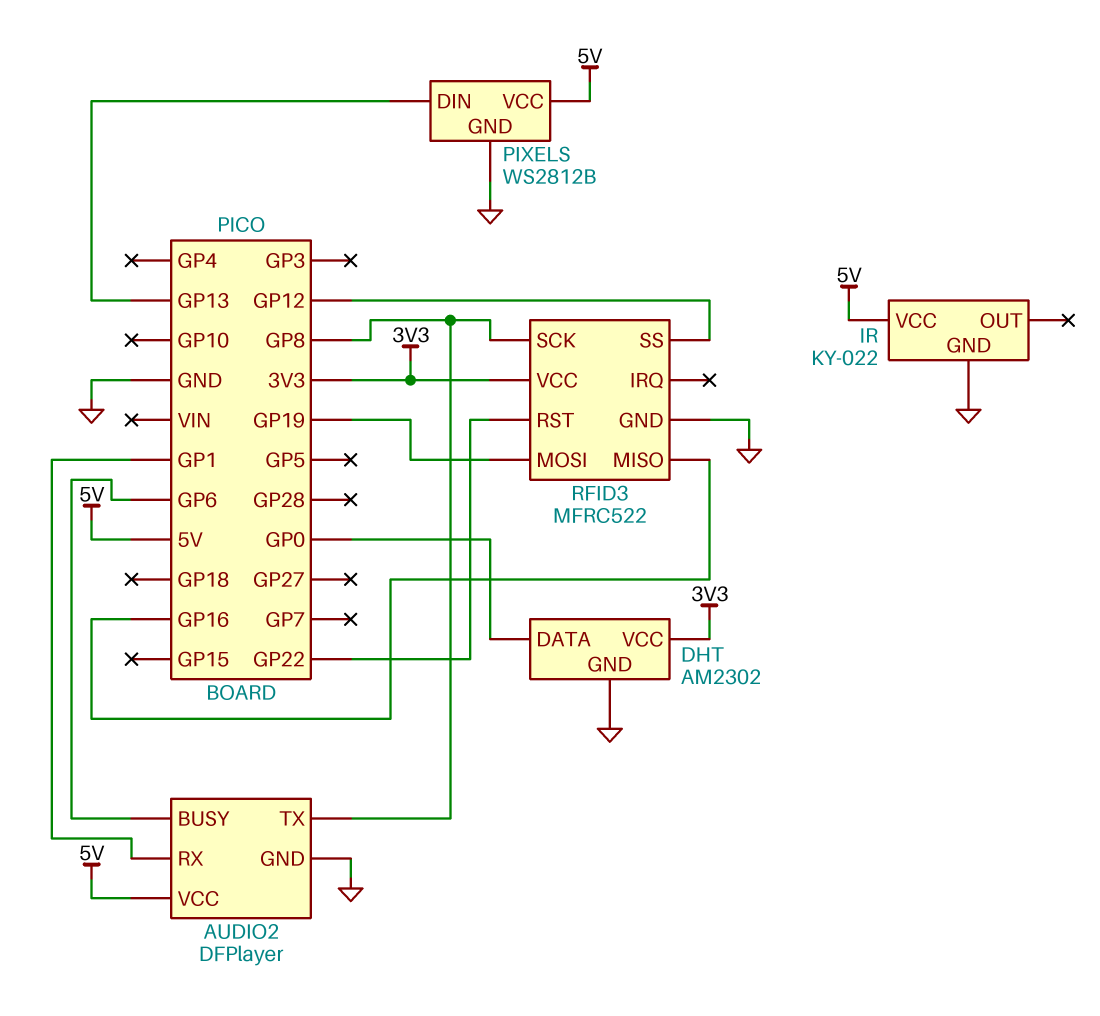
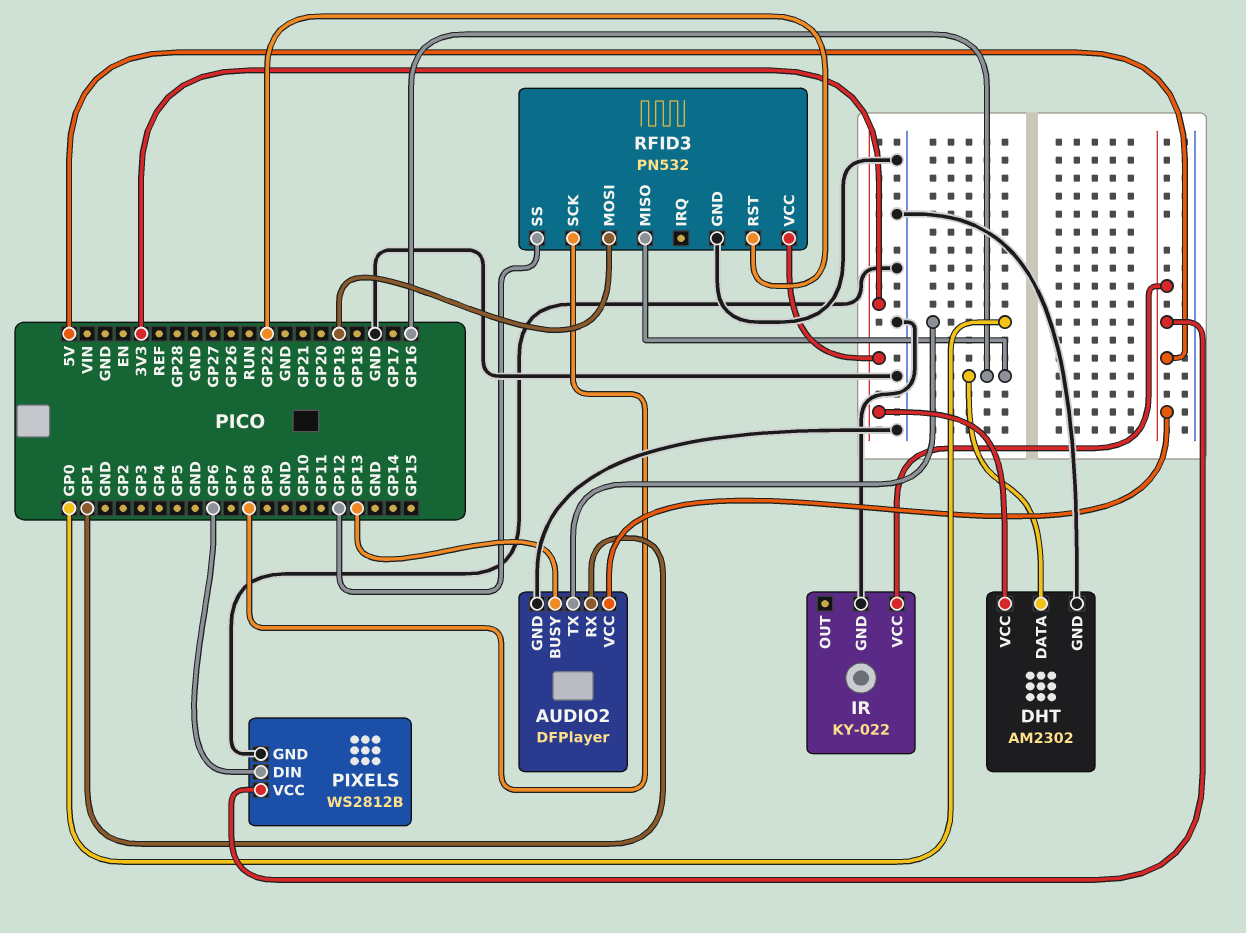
AUDIO2 pin BUSY: GP6 -> GP13
AUDIO2 pin TX: GP8 -> GP0
DHT pin DATA: GP0 -> GP16
PIXELS pin DIN: GP13 -> GP6
RFID3: MFRC522 -> PN532

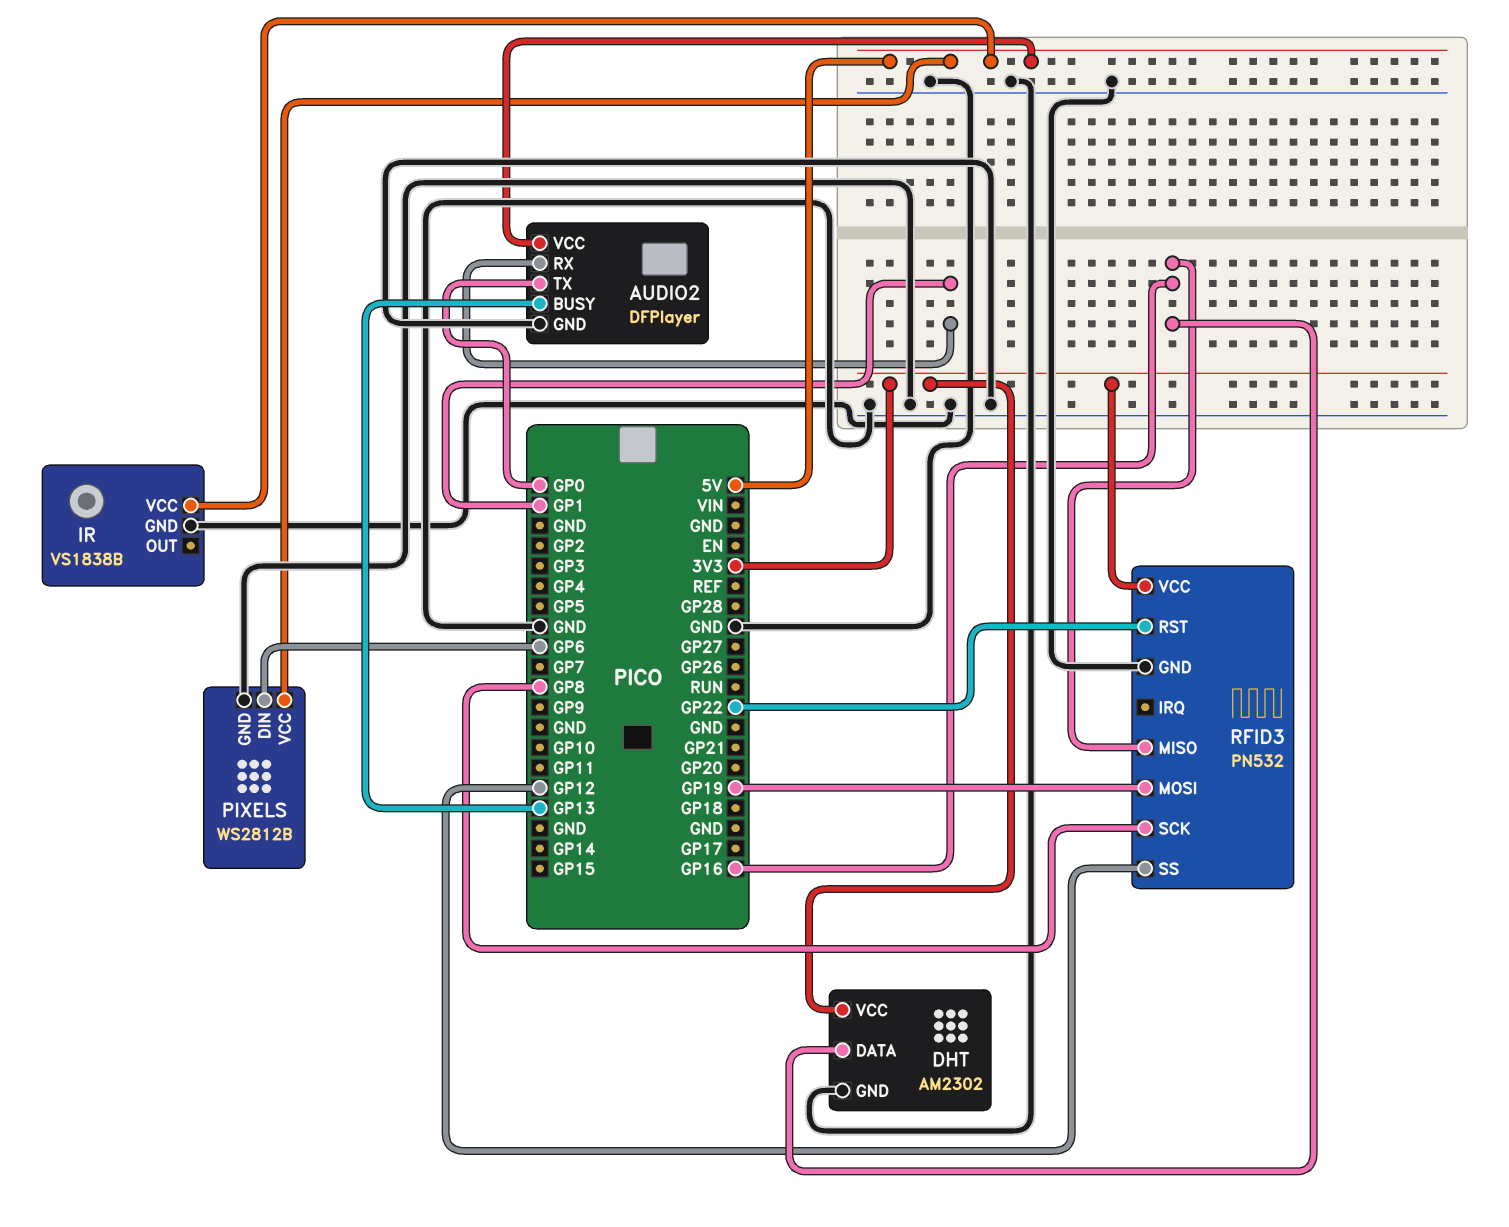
IR: KY-022 -> VS1838B

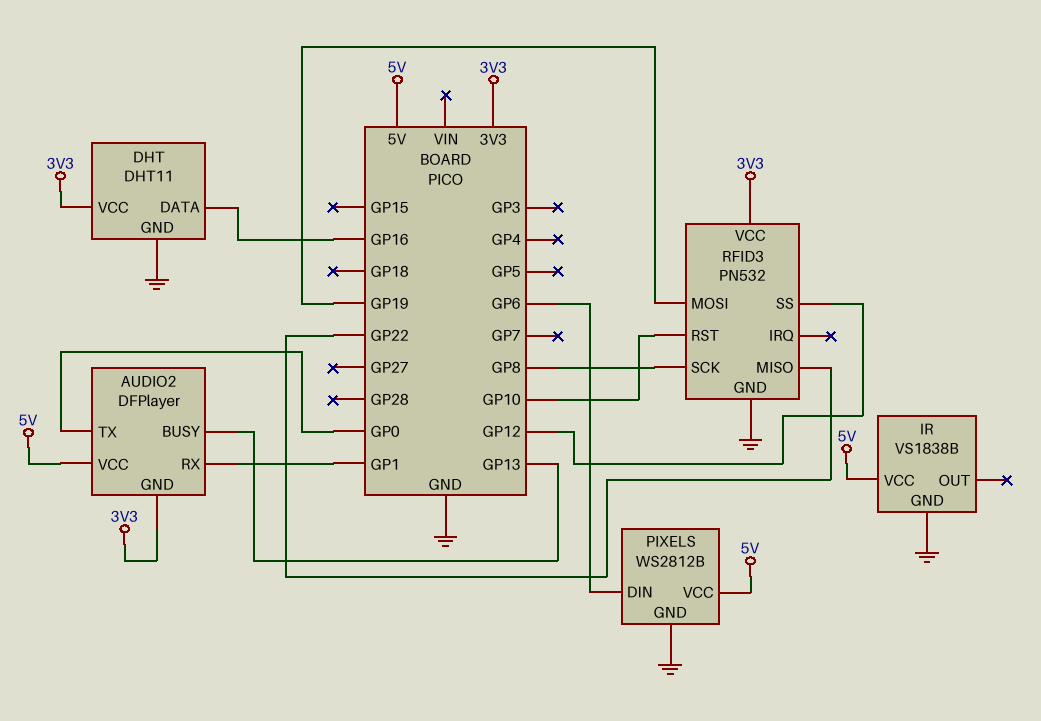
AUDIO2 pin GND: GND -> 3V3
DHT: AM2302 -> DHT11
RFID3 pin MISO: GP16 -> GP22
RFID3 pin RST: GP22 -> GP10

